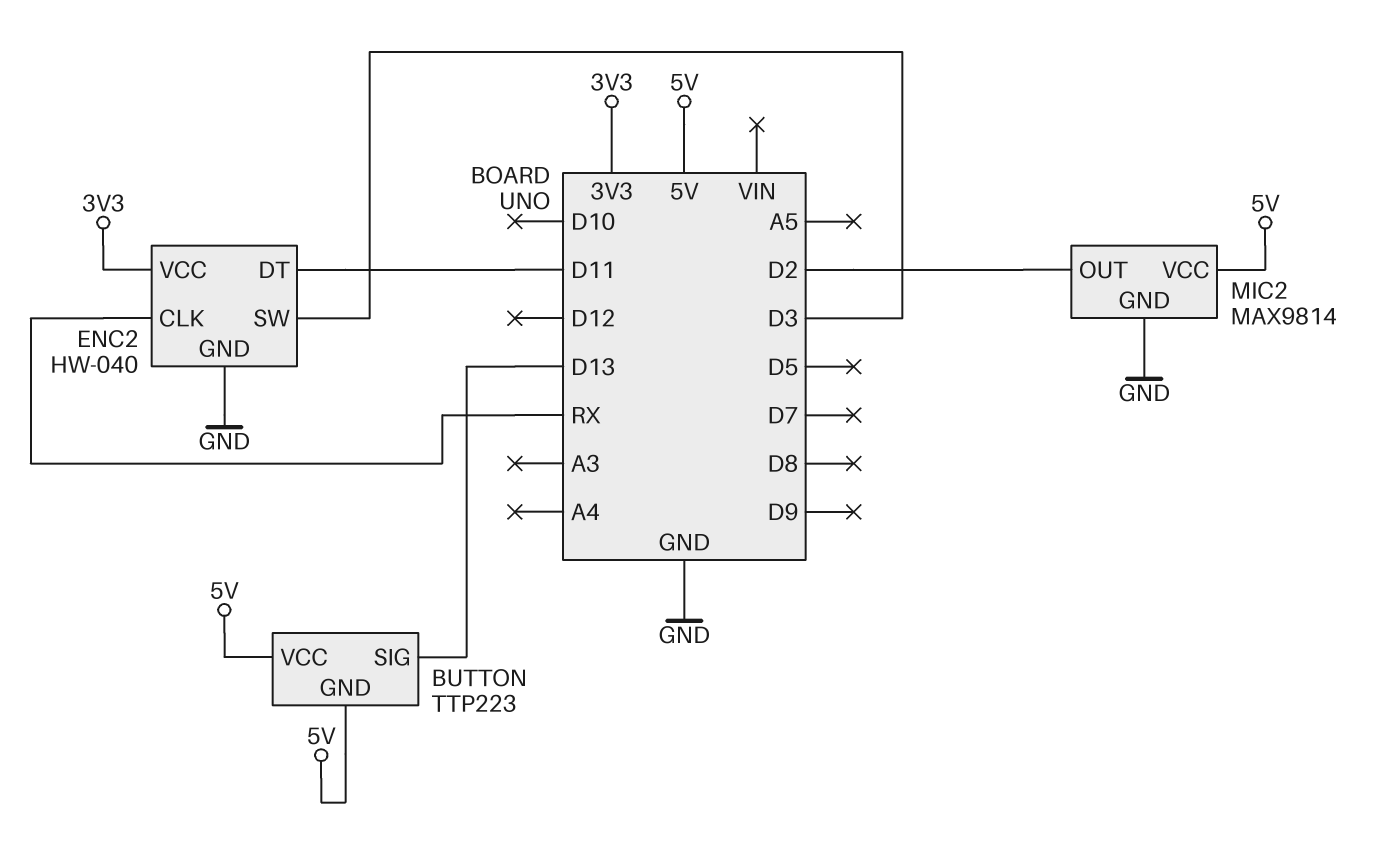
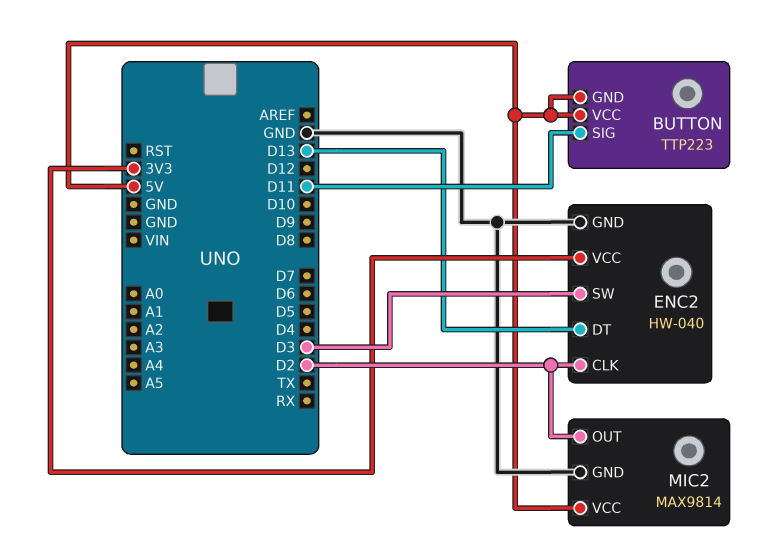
BUTTON pin SIG: D13 -> D11
ENC2 pin CLK: RX -> D2
ENC2 pin DT: D11 -> D13

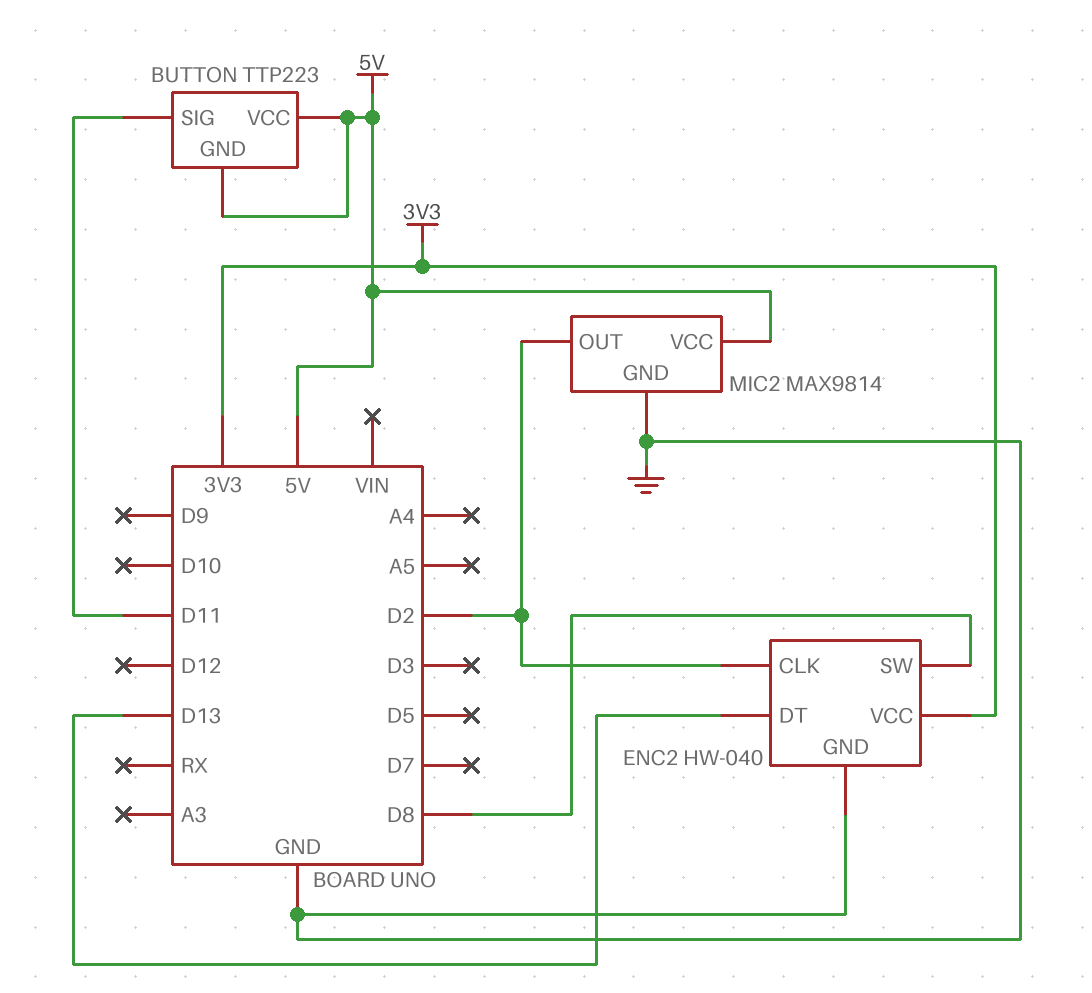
ENC2 pin SW: D3 -> D8

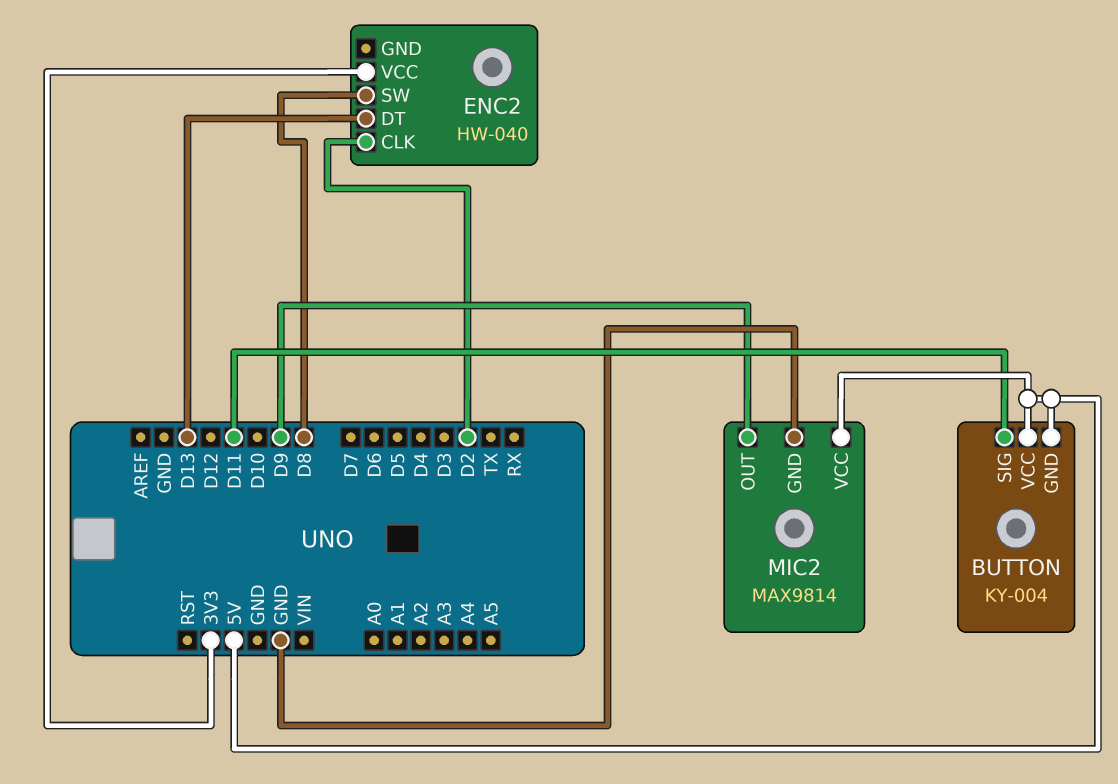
BUTTON: TTP223 -> KY-004
ENC2 pin GND: GND -> none
MIC2 pin OUT: D2 -> D9

